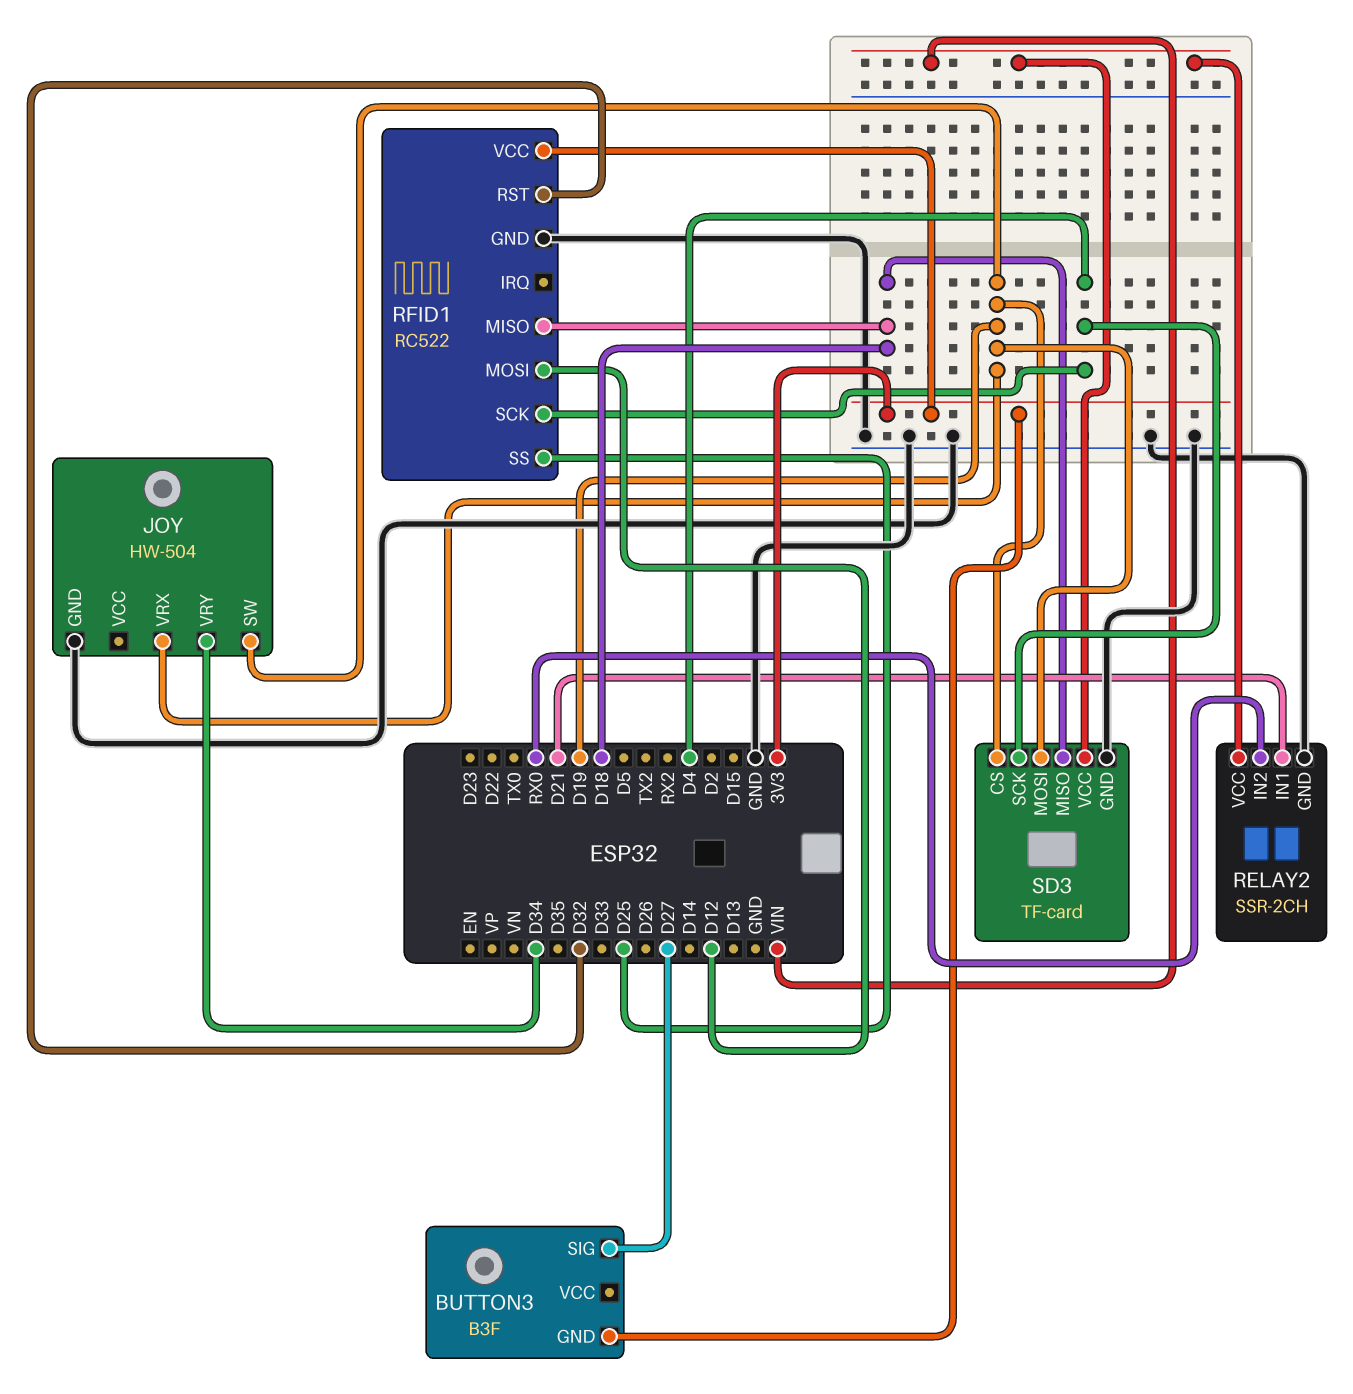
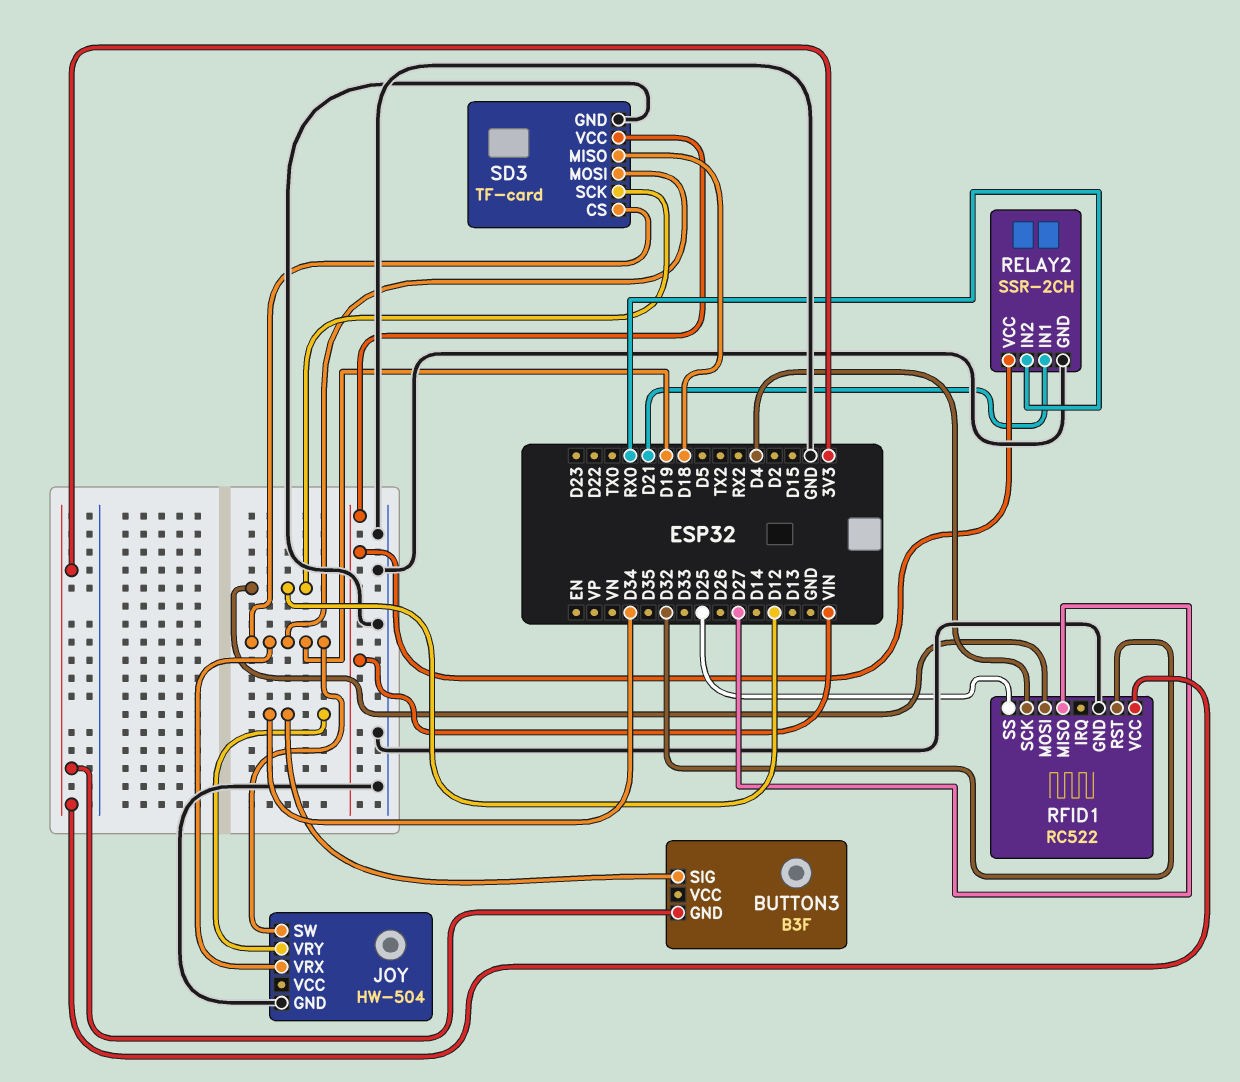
BUTTON3 pin SIG: D27 -> D34
RFID1 pin MISO: D18 -> D27
SD3 pin SCK: D4 -> D12

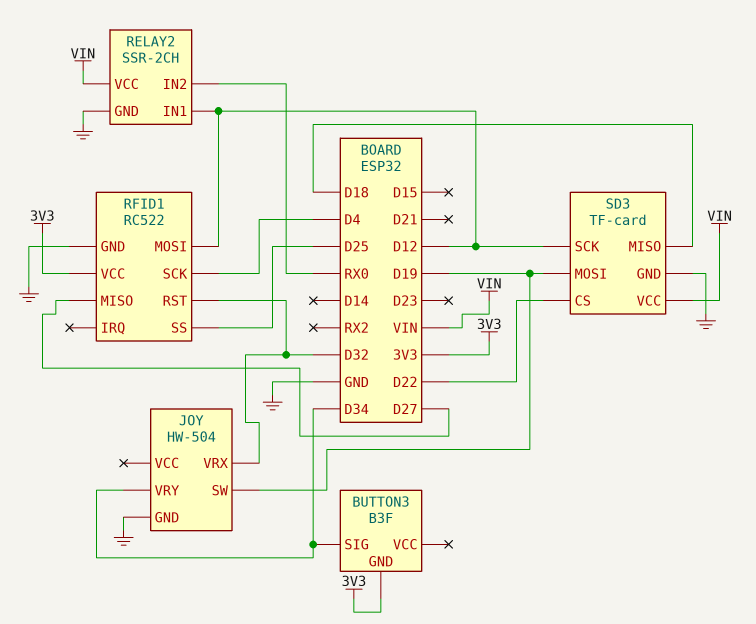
JOY pin VRX: D19 -> D32
RELAY2 pin IN1: D21 -> D12
SD3 pin CS: D19 -> D22

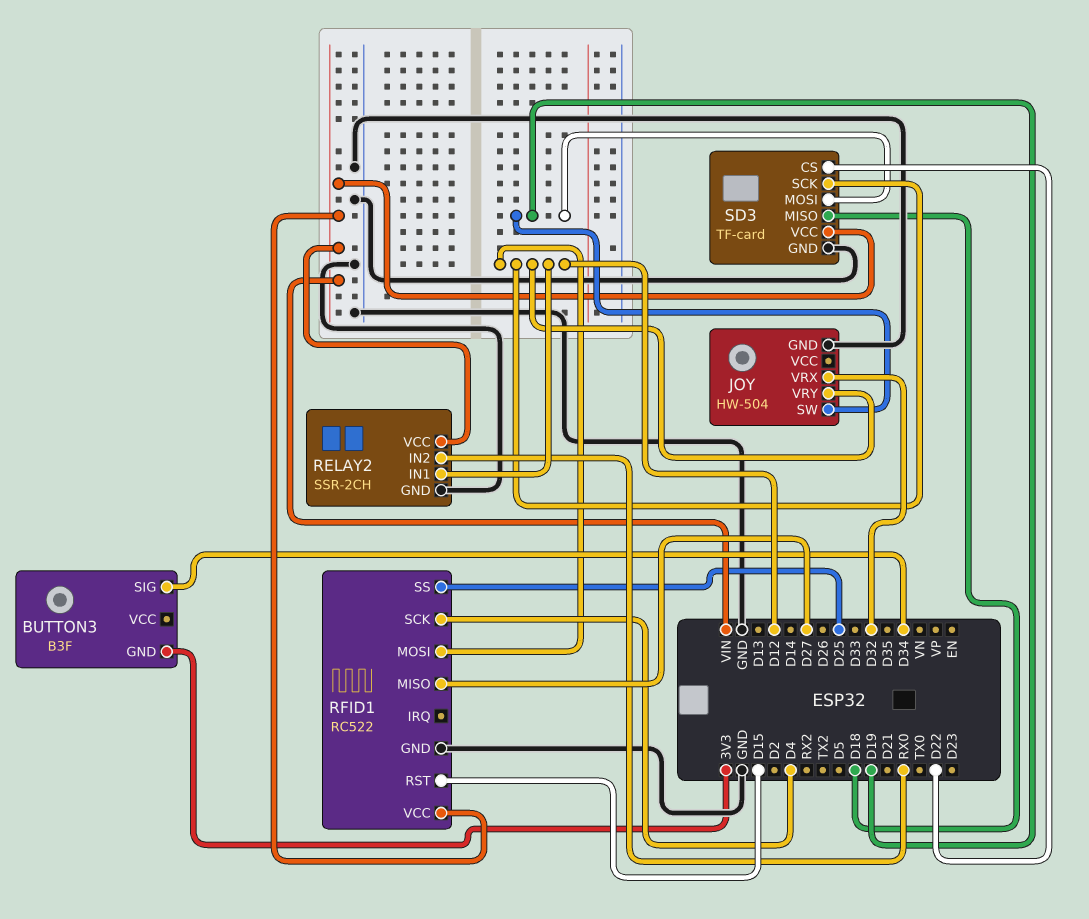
JOY pin VRY: D34 -> D12
RFID1 pin RST: D32 -> D15
RFID1 pin VCC: 3V3 -> VIN

